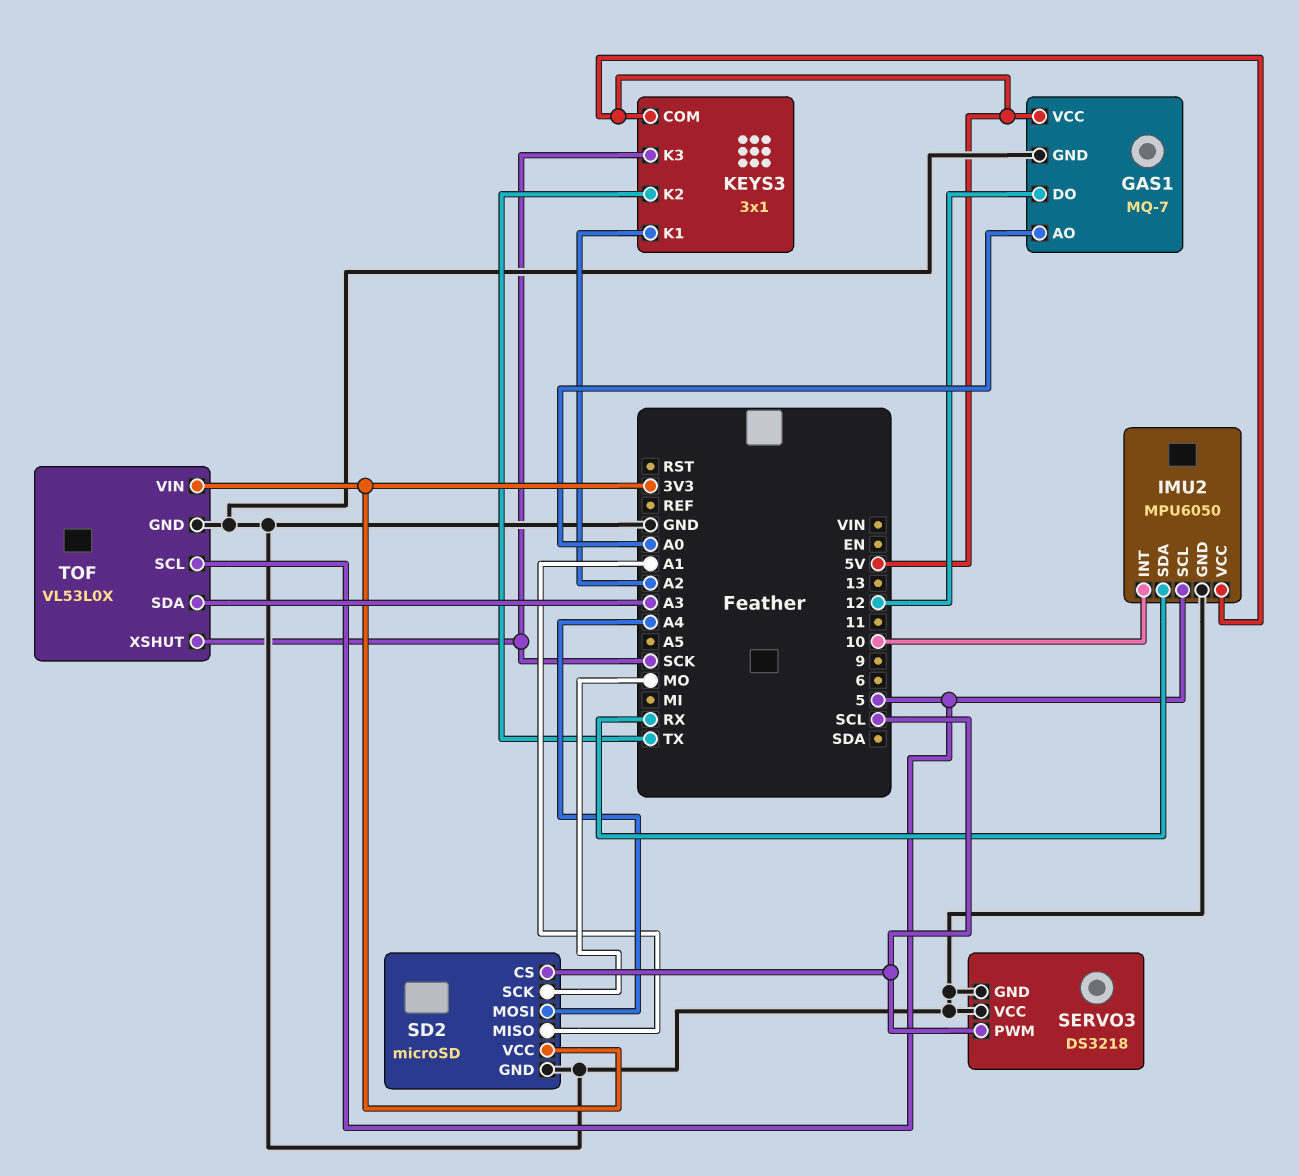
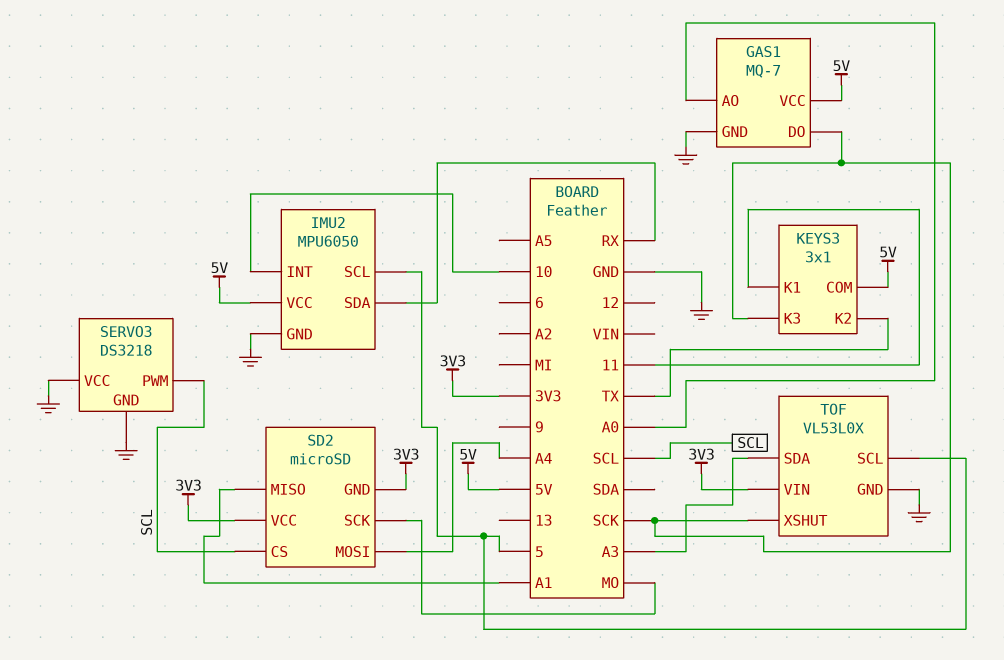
GAS1 pin DO: 12 -> SCK
KEYS3 pin K1: A2 -> 11
SD2 pin GND: GND -> 3V3

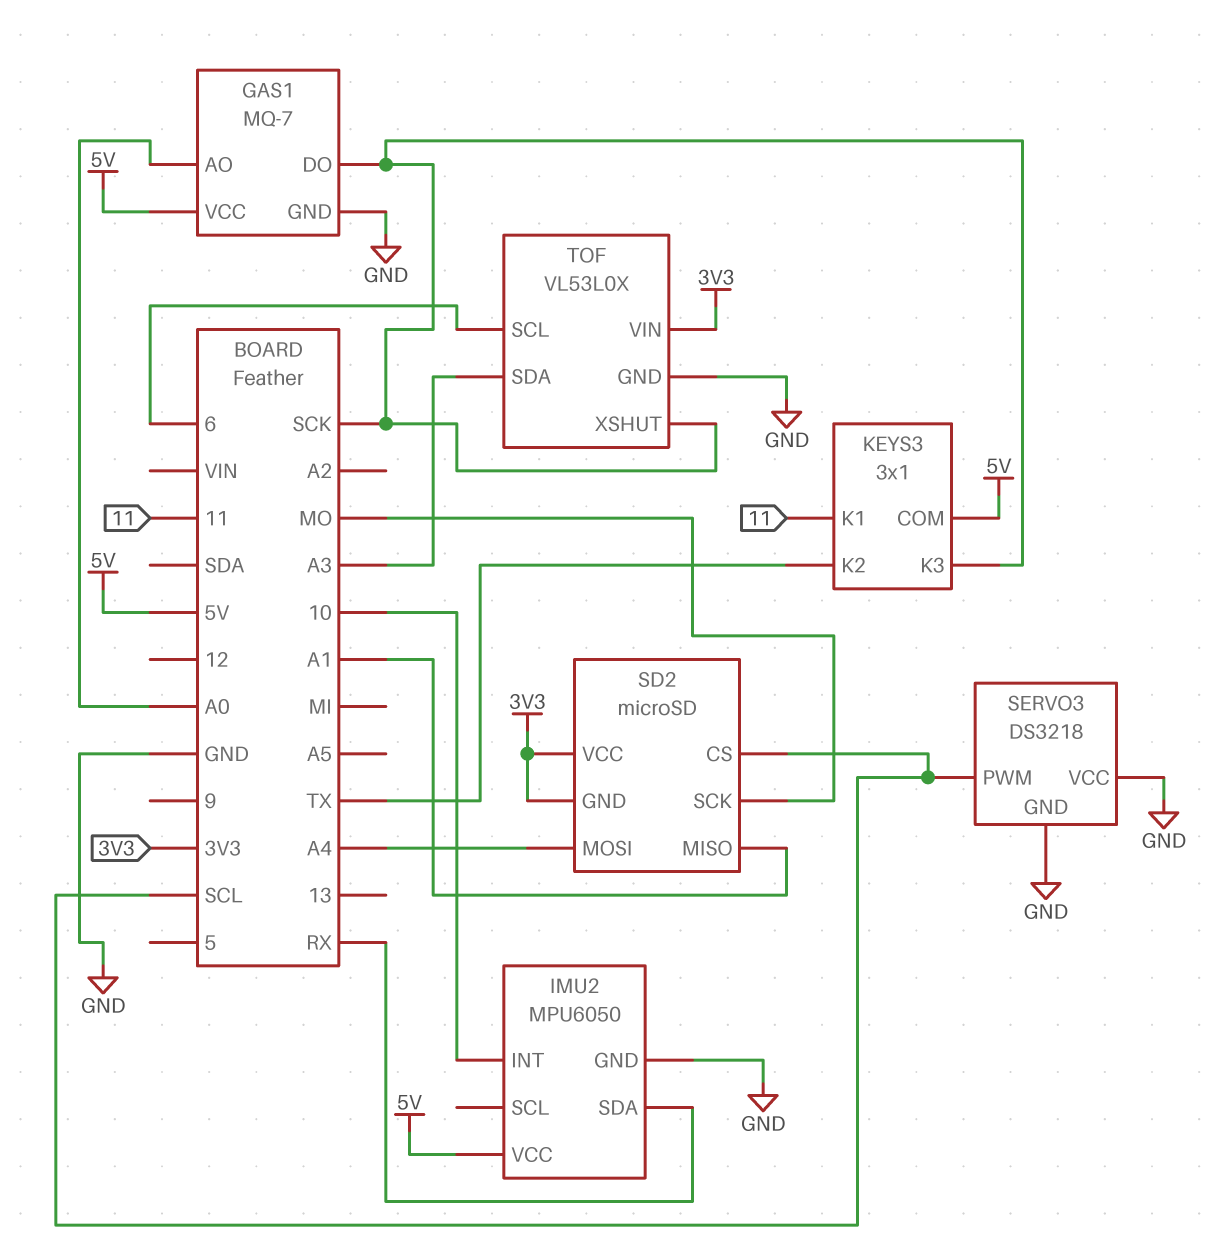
IMU2 pin SCL: 5 -> none
TOF pin SCL: 5 -> 6

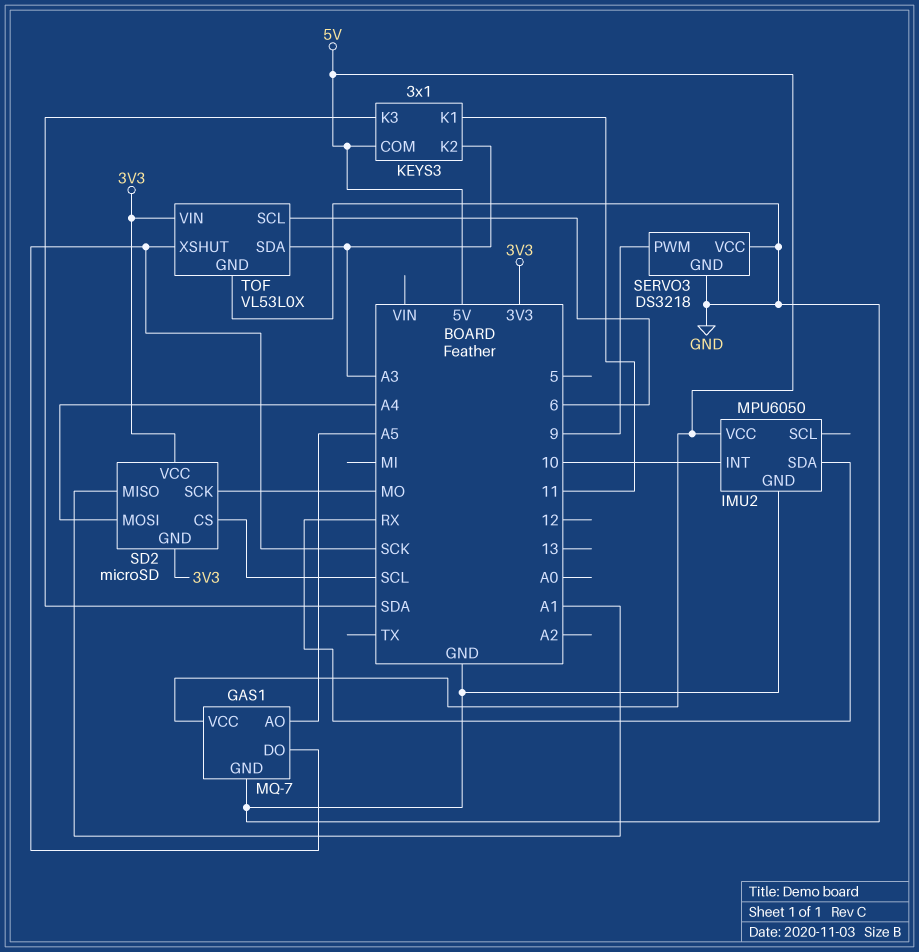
GAS1 pin AO: A0 -> A5
KEYS3 pin K2: TX -> A3
KEYS3 pin K3: SCK -> SDA
SERVO3 pin PWM: SCL -> 9

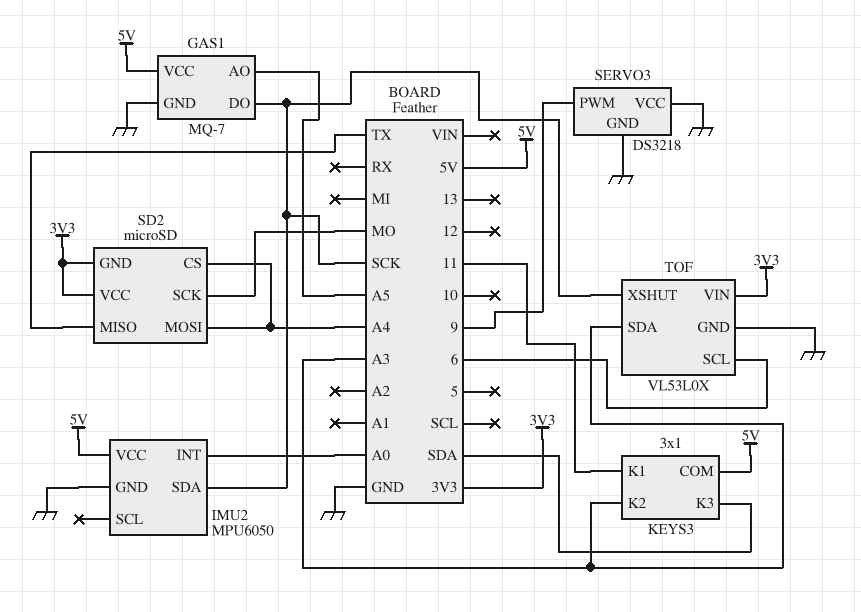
IMU2 pin INT: 10 -> A0
IMU2 pin SDA: RX -> SCK
SD2 pin CS: SCL -> A4
SD2 pin MISO: A1 -> TX

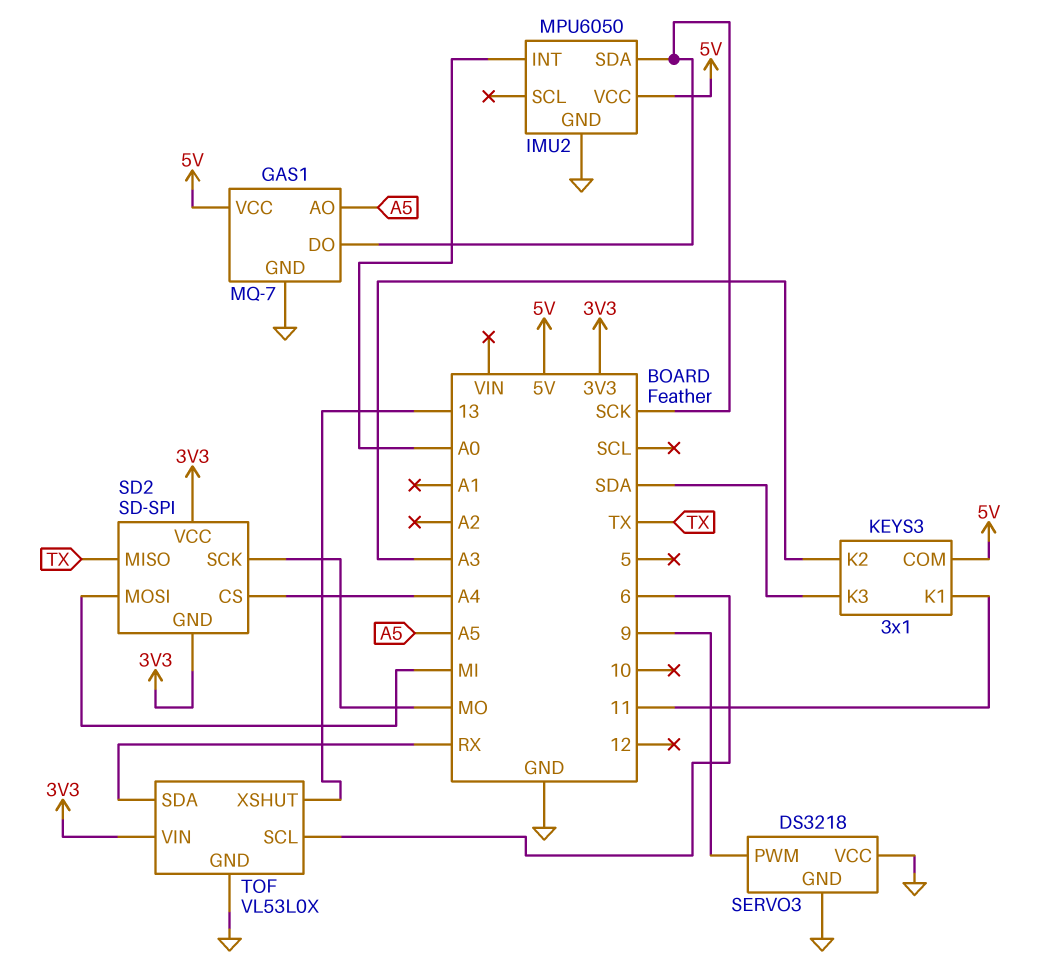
SD2: microSD -> SD-SPI
SD2 pin MOSI: A4 -> MI
TOF pin SDA: A3 -> RX
TOF pin XSHUT: SCK -> 13

